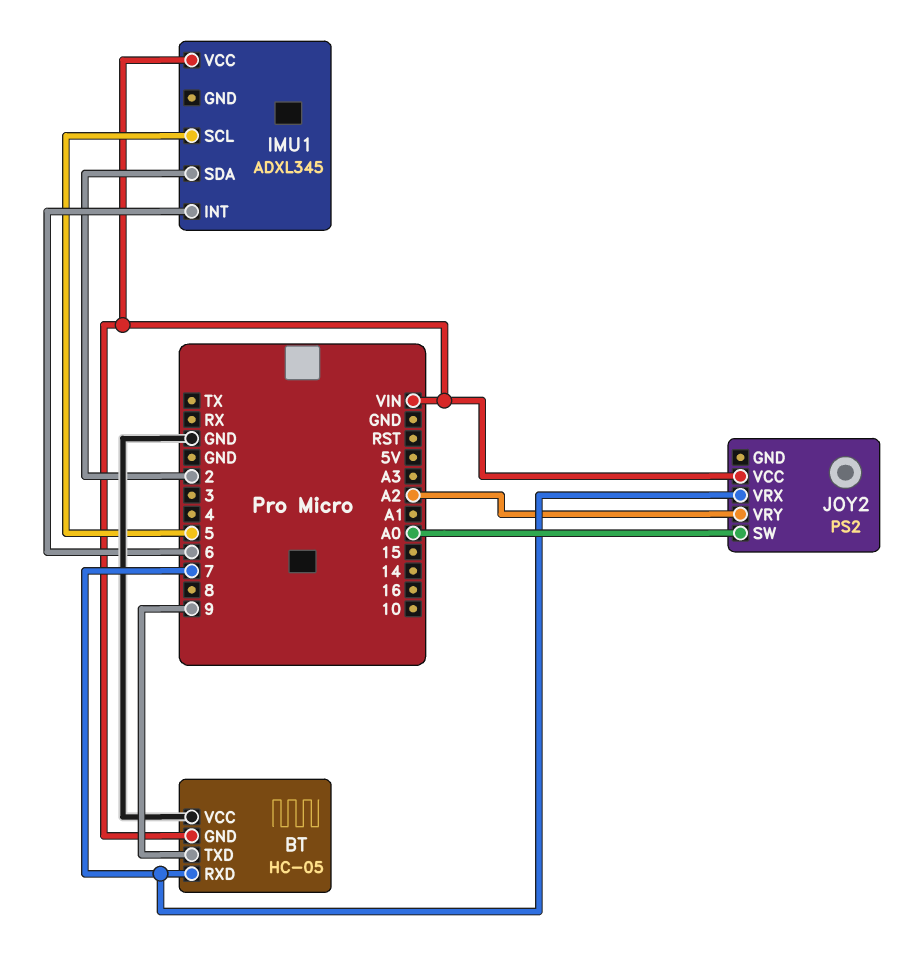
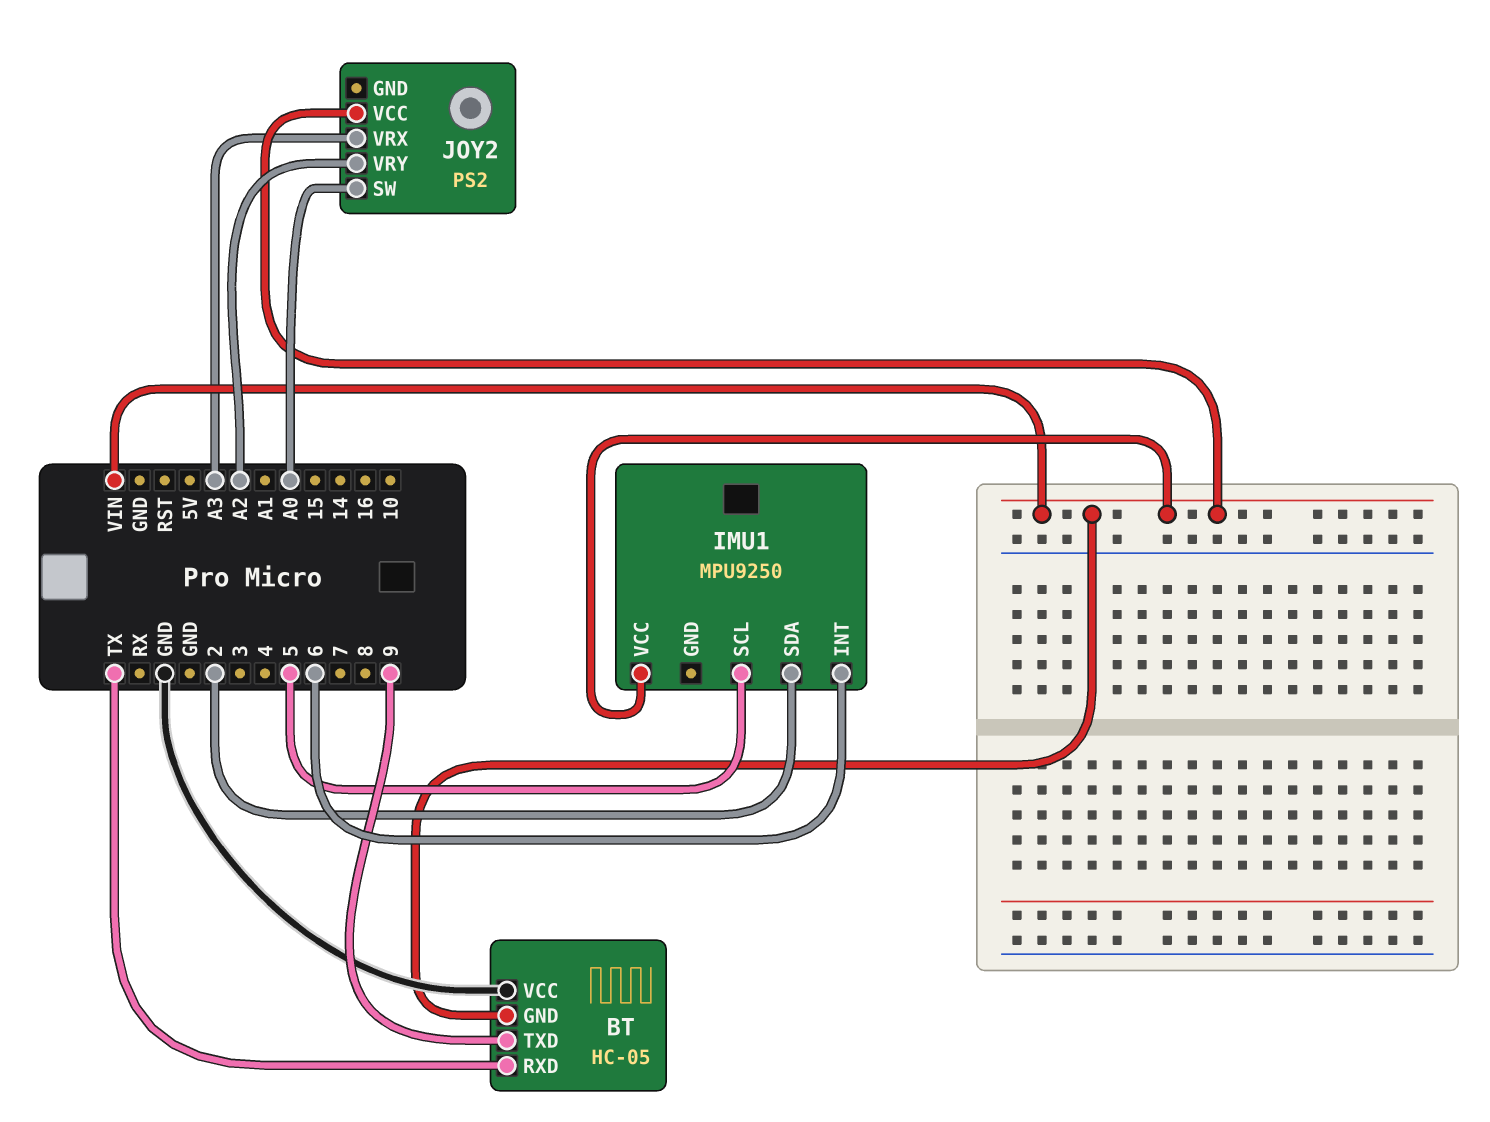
BT pin RXD: 7 -> TX
IMU1: ADXL345 -> MPU9250
JOY2 pin VRX: 7 -> A3

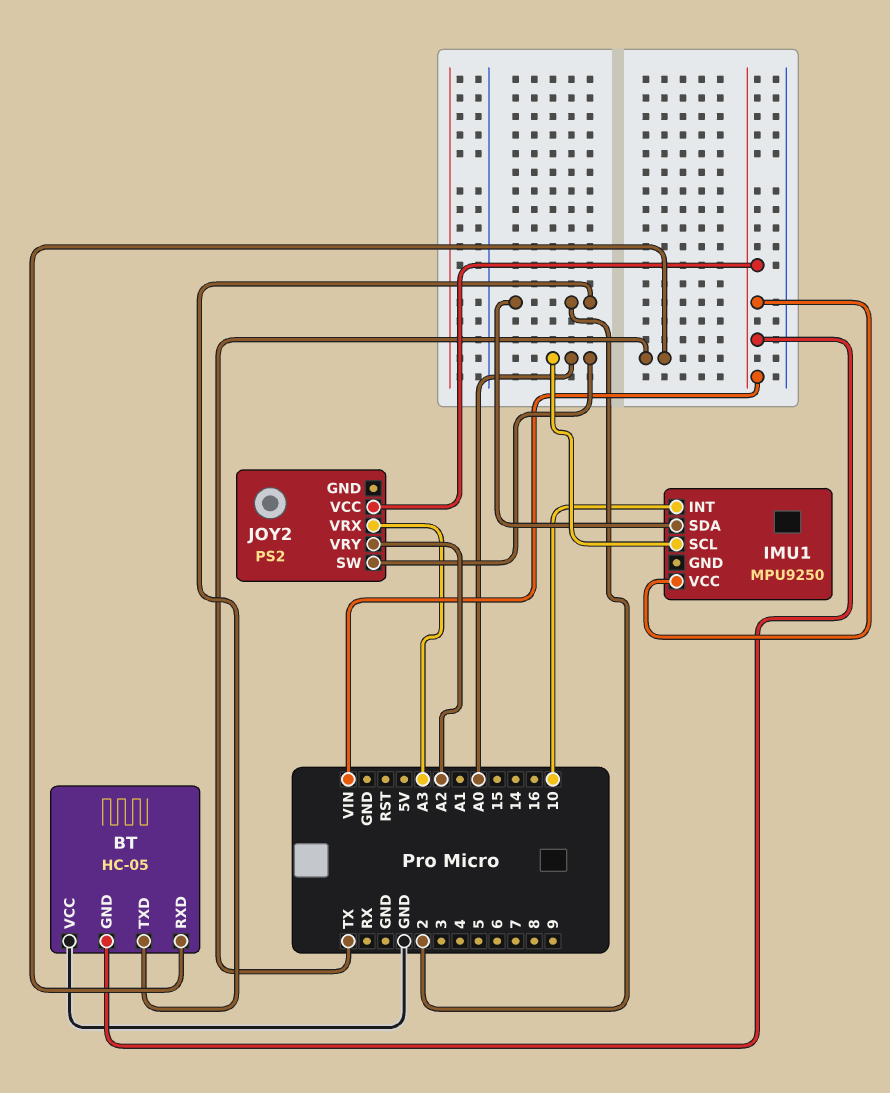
BT pin TXD: 9 -> 2
IMU1 pin INT: 6 -> 10
IMU1 pin SCL: 5 -> A0

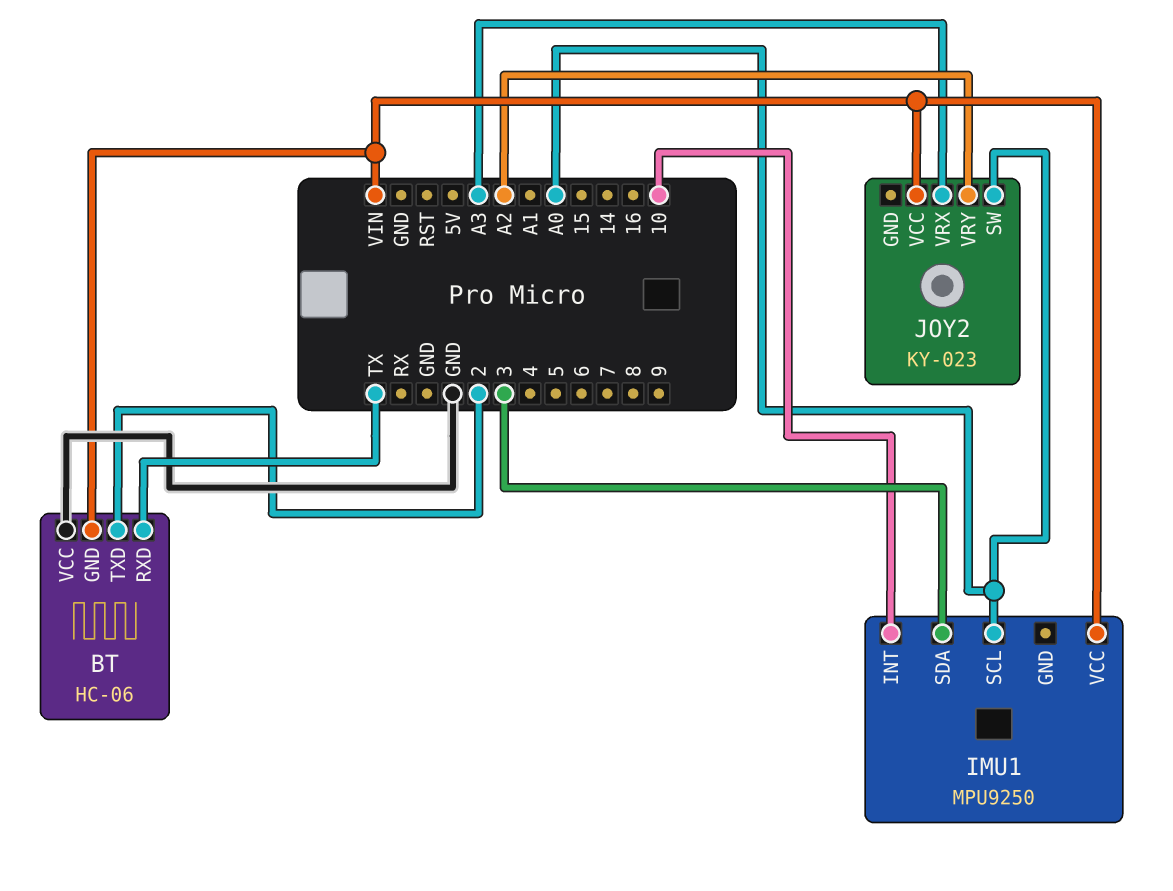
BT: HC-05 -> HC-06
IMU1 pin SDA: 2 -> 3
JOY2: PS2 -> KY-023

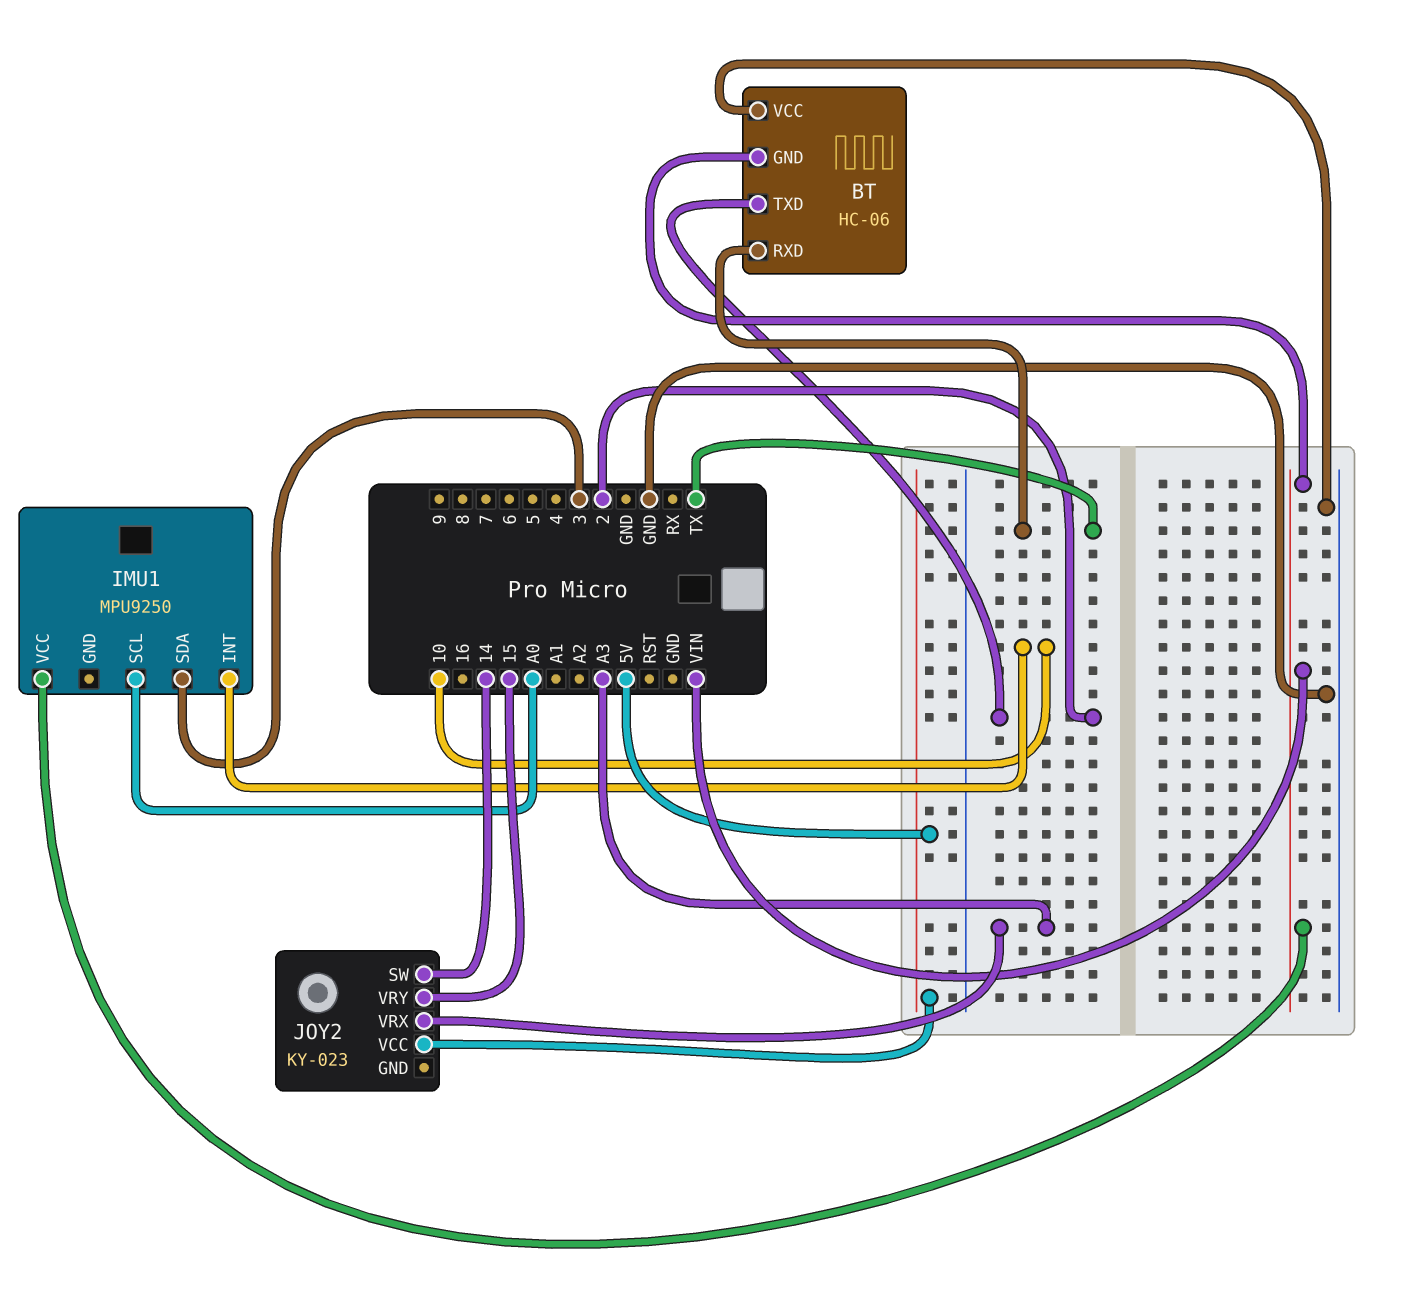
JOY2 pin SW: A0 -> 14
JOY2 pin VCC: VIN -> 5V
JOY2 pin VRY: A2 -> 15

